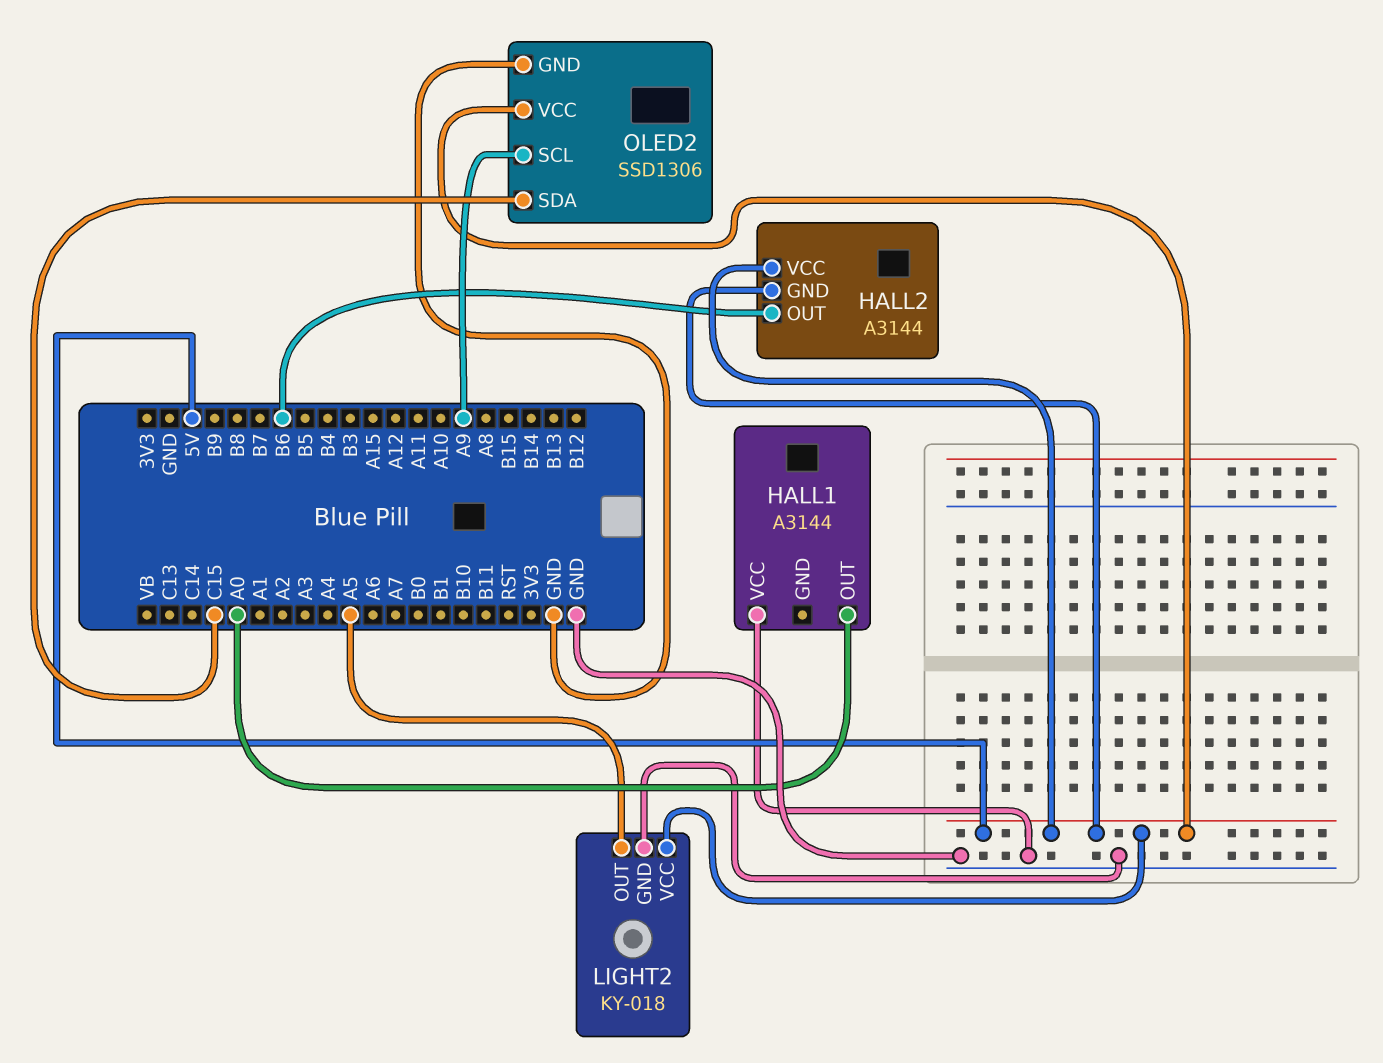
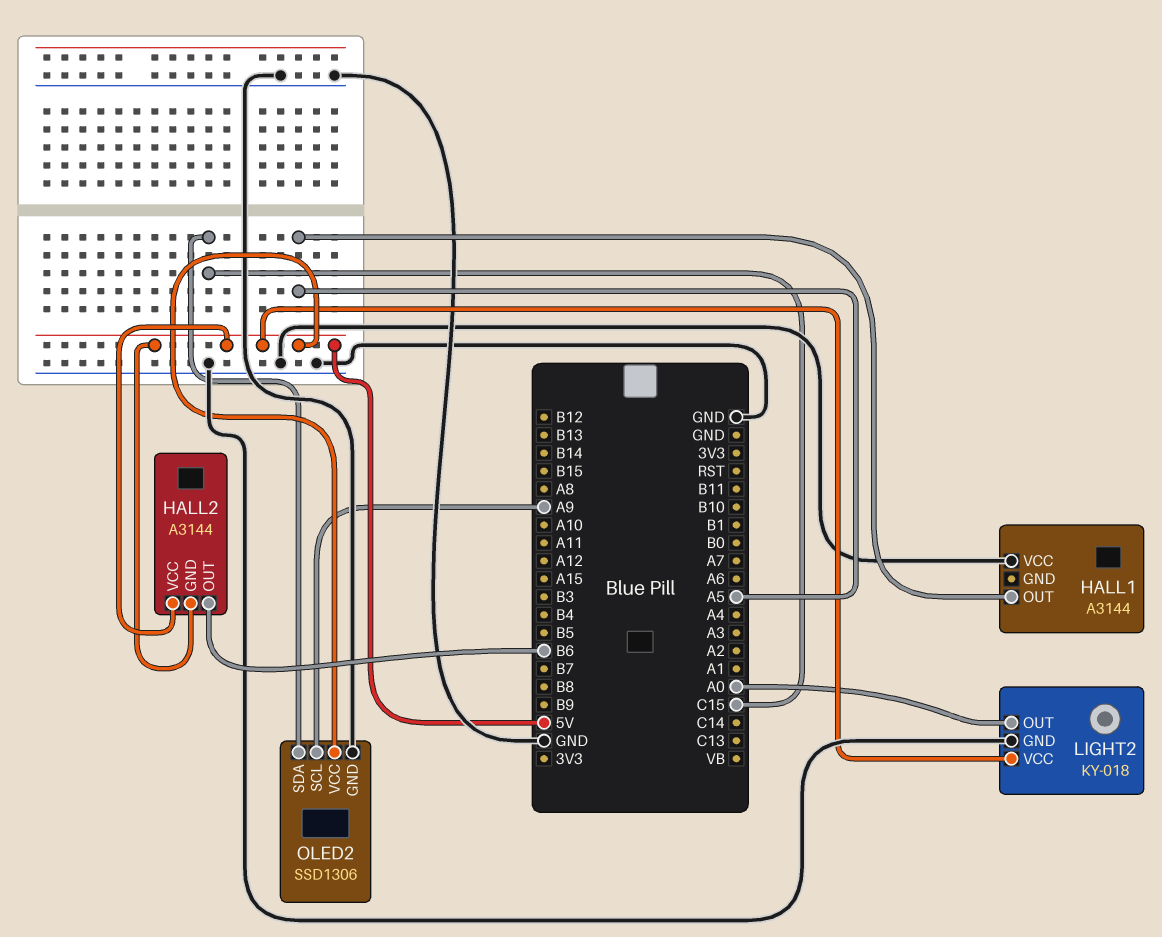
HALL1 pin OUT: A0 -> A5
LIGHT2 pin OUT: A5 -> A0

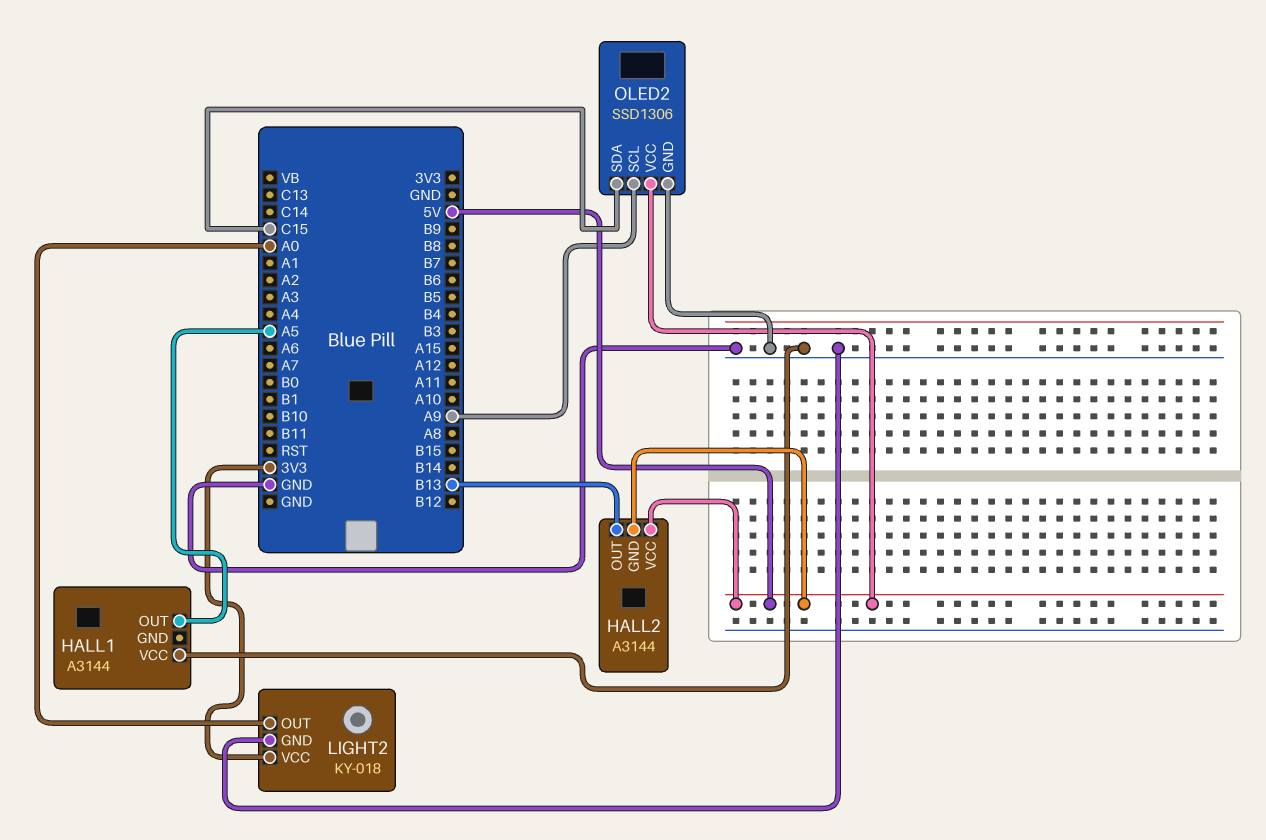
HALL2 pin OUT: B6 -> B13
LIGHT2 pin VCC: 5V -> 3V3

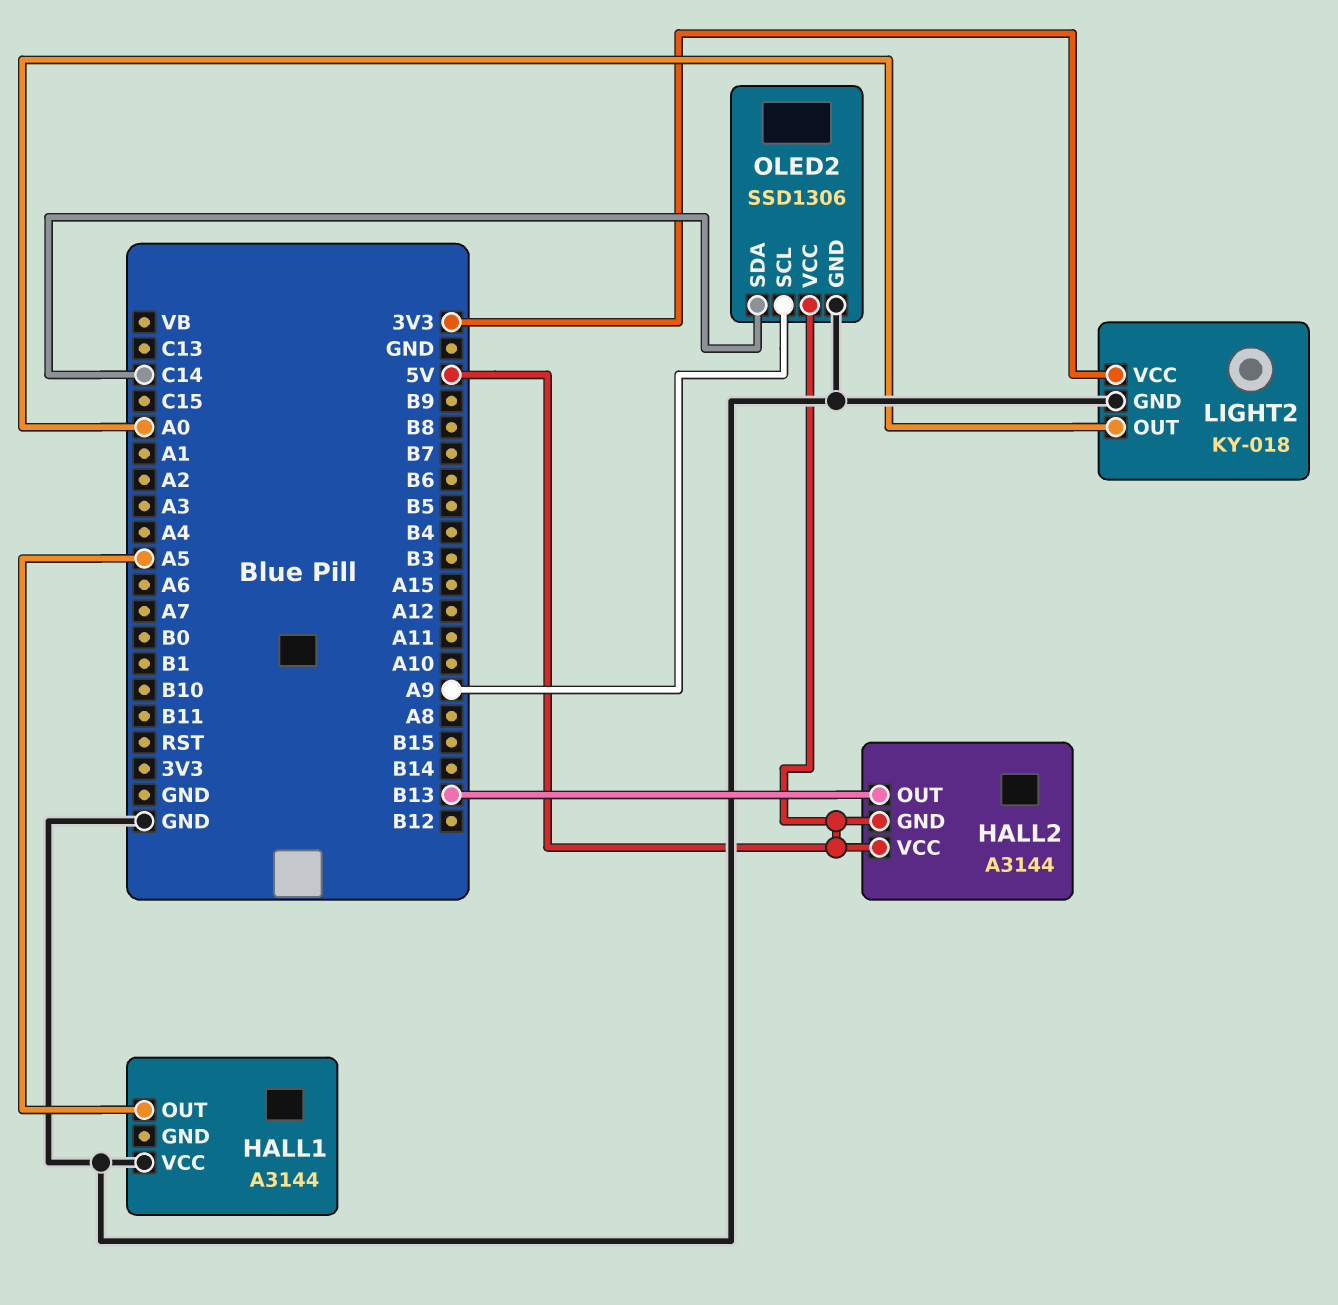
OLED2 pin SDA: C15 -> C14

